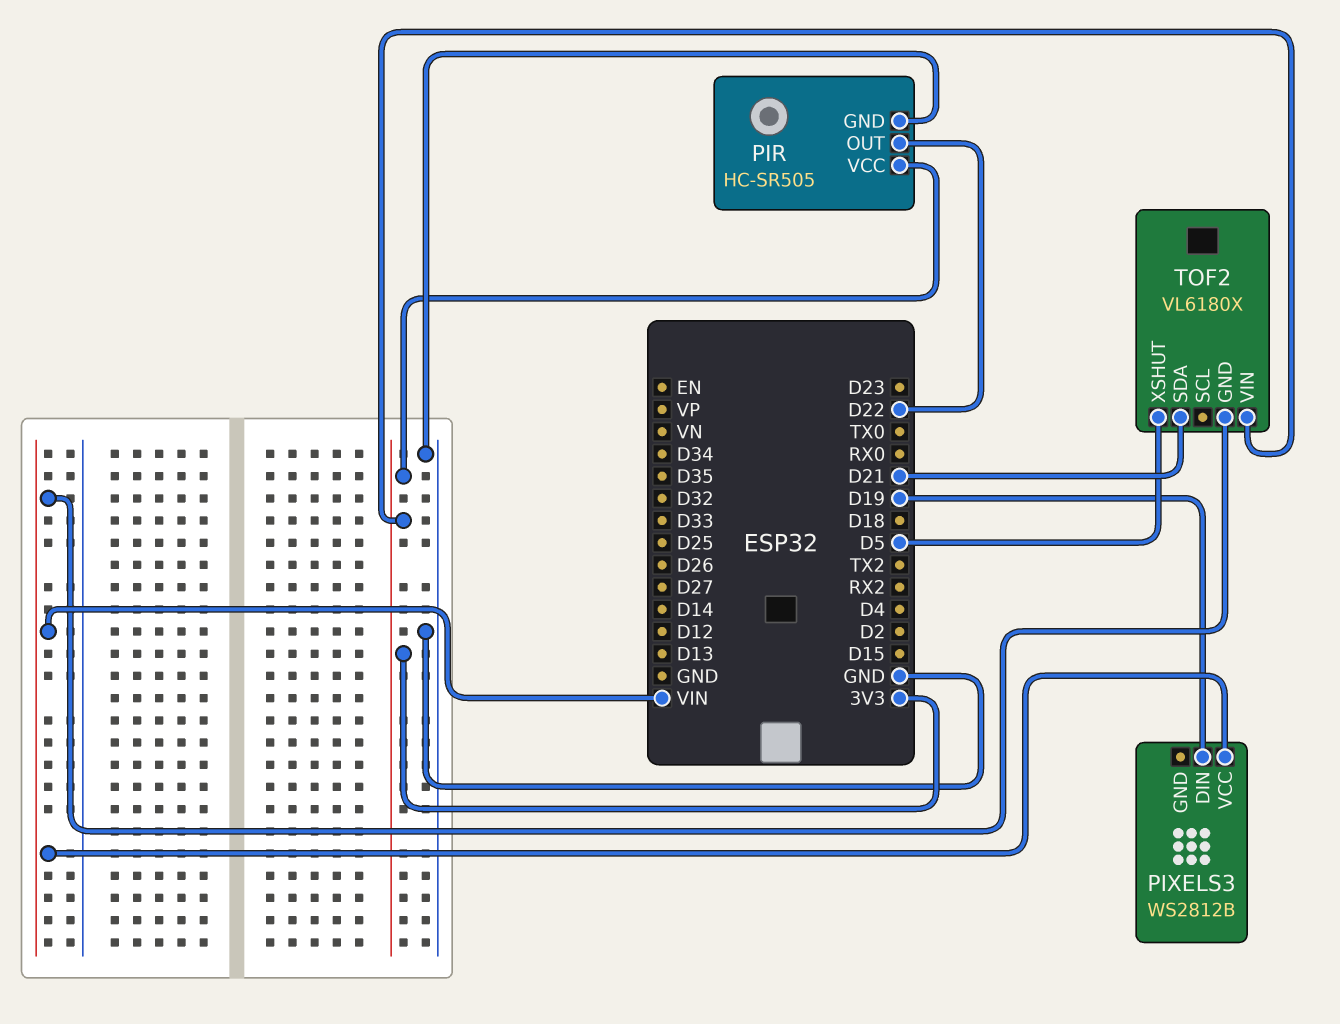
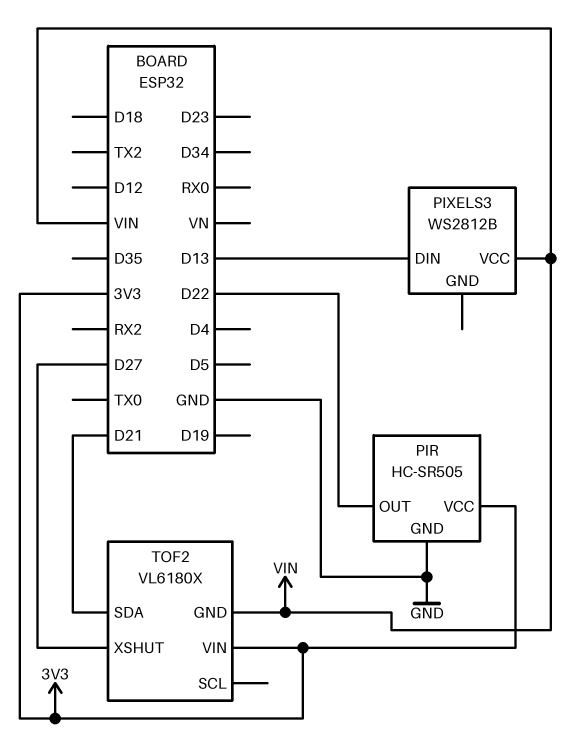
PIXELS3 pin DIN: D19 -> D13
TOF2 pin XSHUT: D5 -> D27

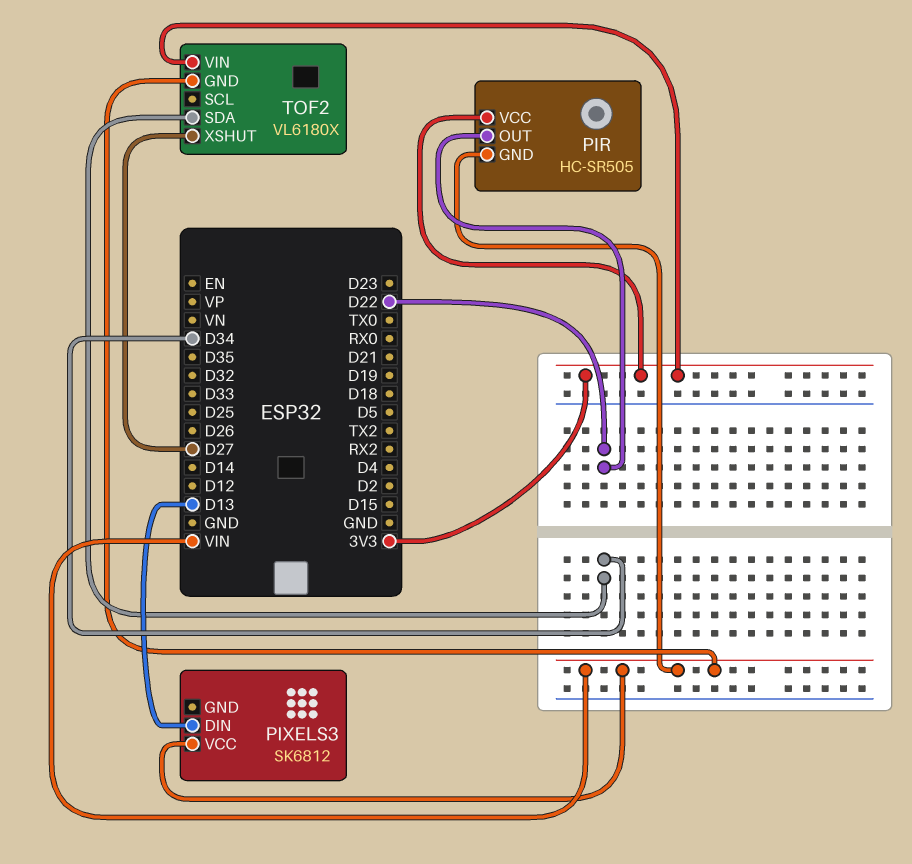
PIR pin GND: GND -> VIN
PIXELS3: WS2812B -> SK6812
TOF2 pin SDA: D21 -> D34

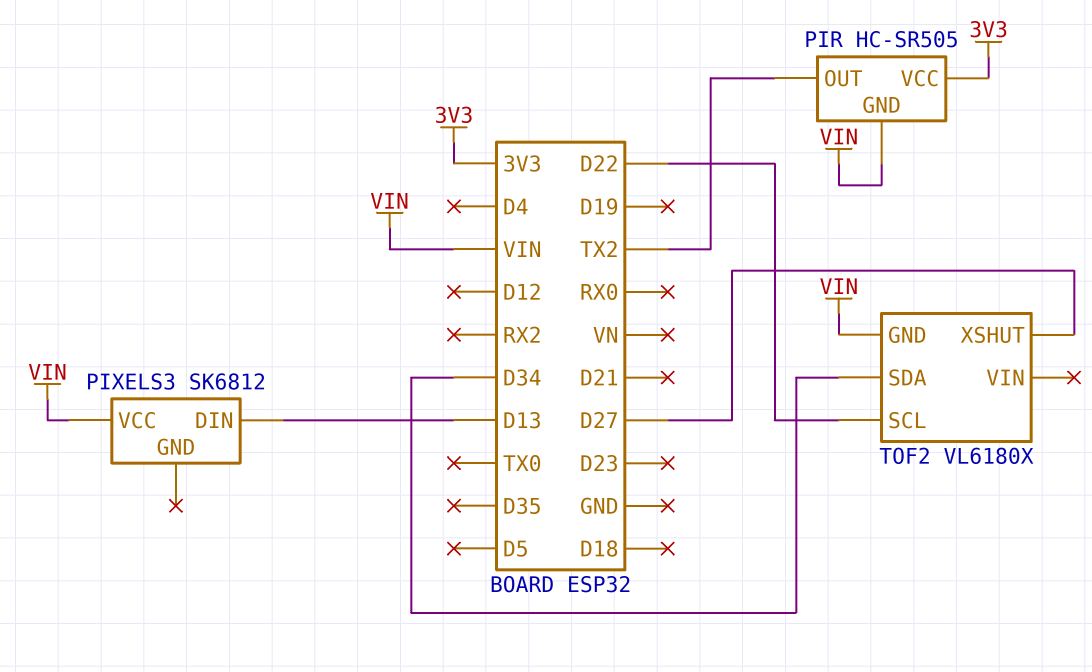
PIR pin OUT: D22 -> TX2
TOF2 pin SCL: none -> D22
TOF2 pin VIN: 3V3 -> none

